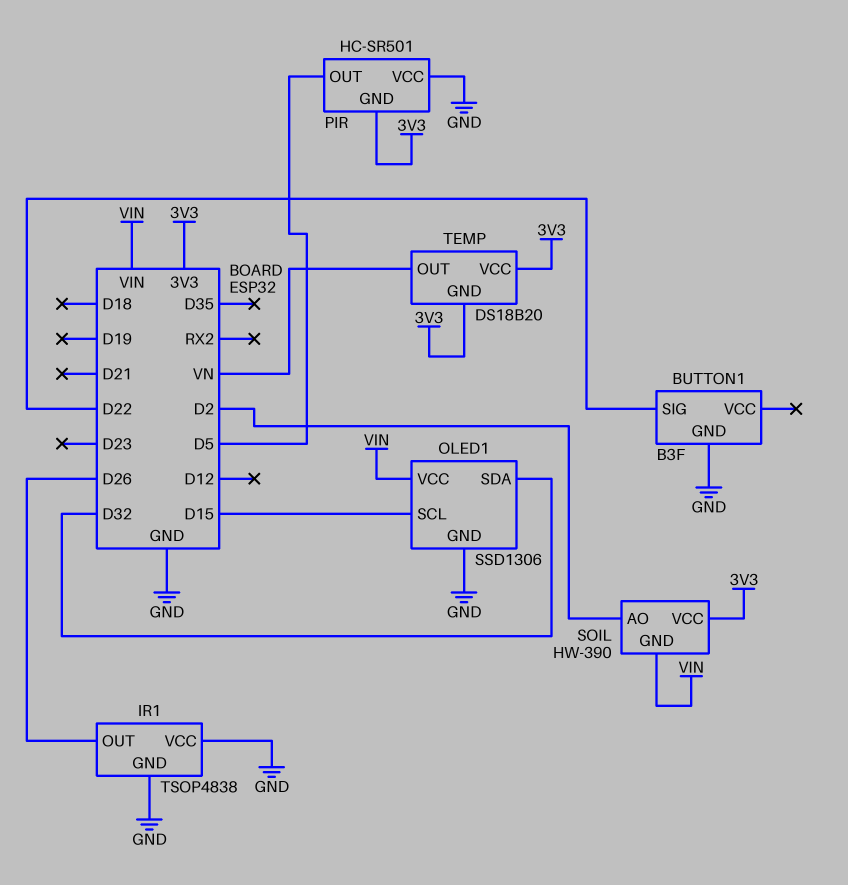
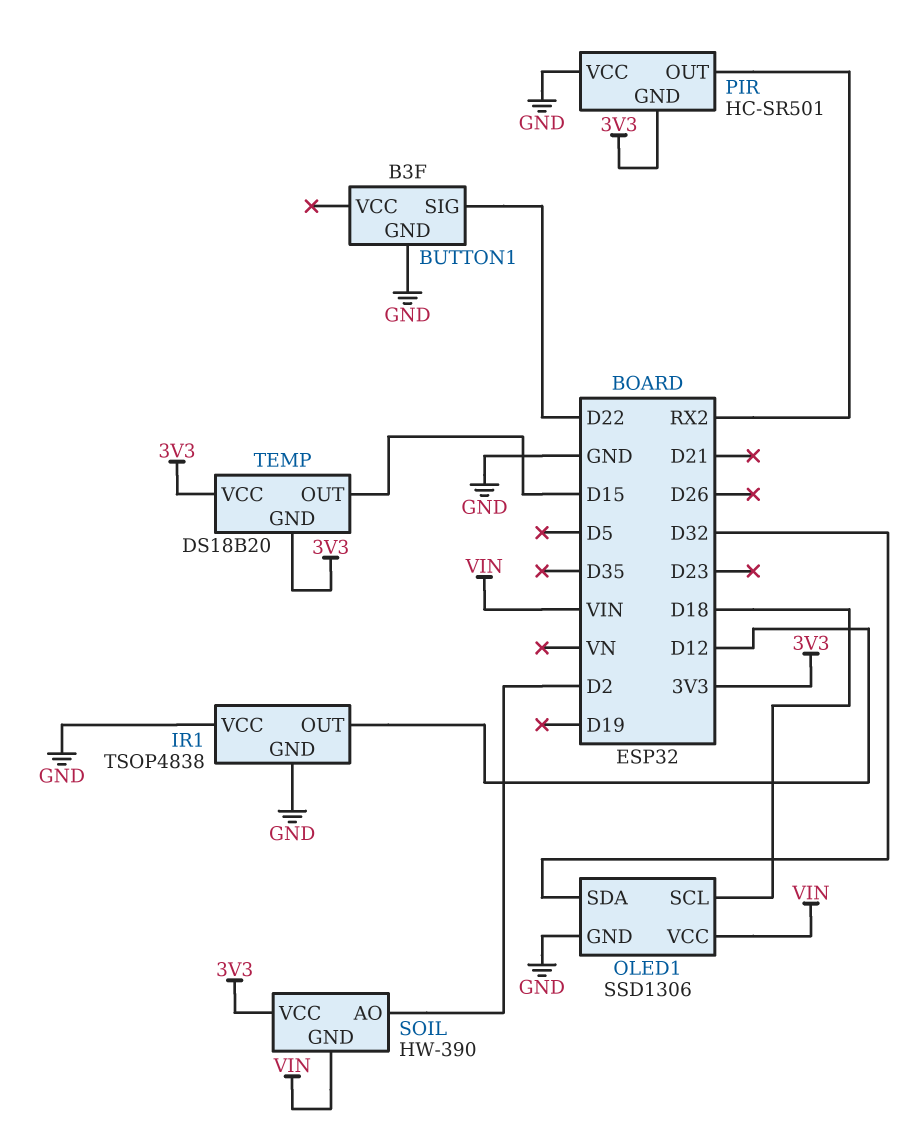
IR1 pin OUT: D26 -> D12
OLED1 pin SCL: D15 -> D18
PIR pin OUT: D5 -> RX2
TEMP pin OUT: VN -> D15

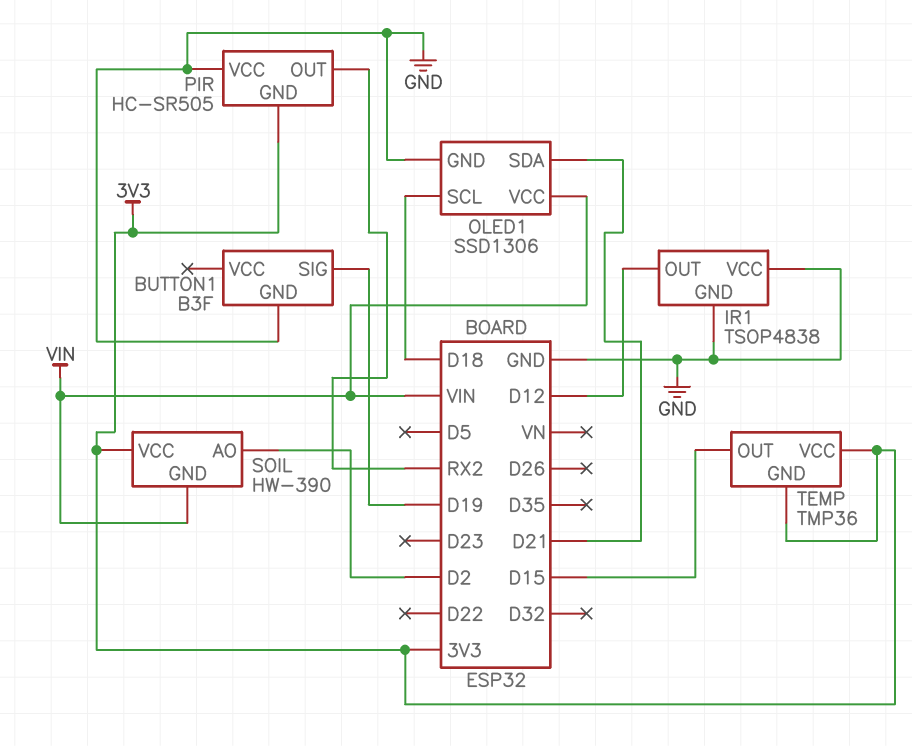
BUTTON1 pin SIG: D22 -> D19
OLED1 pin SDA: D32 -> D21
PIR: HC-SR501 -> HC-SR505
TEMP: DS18B20 -> TMP36

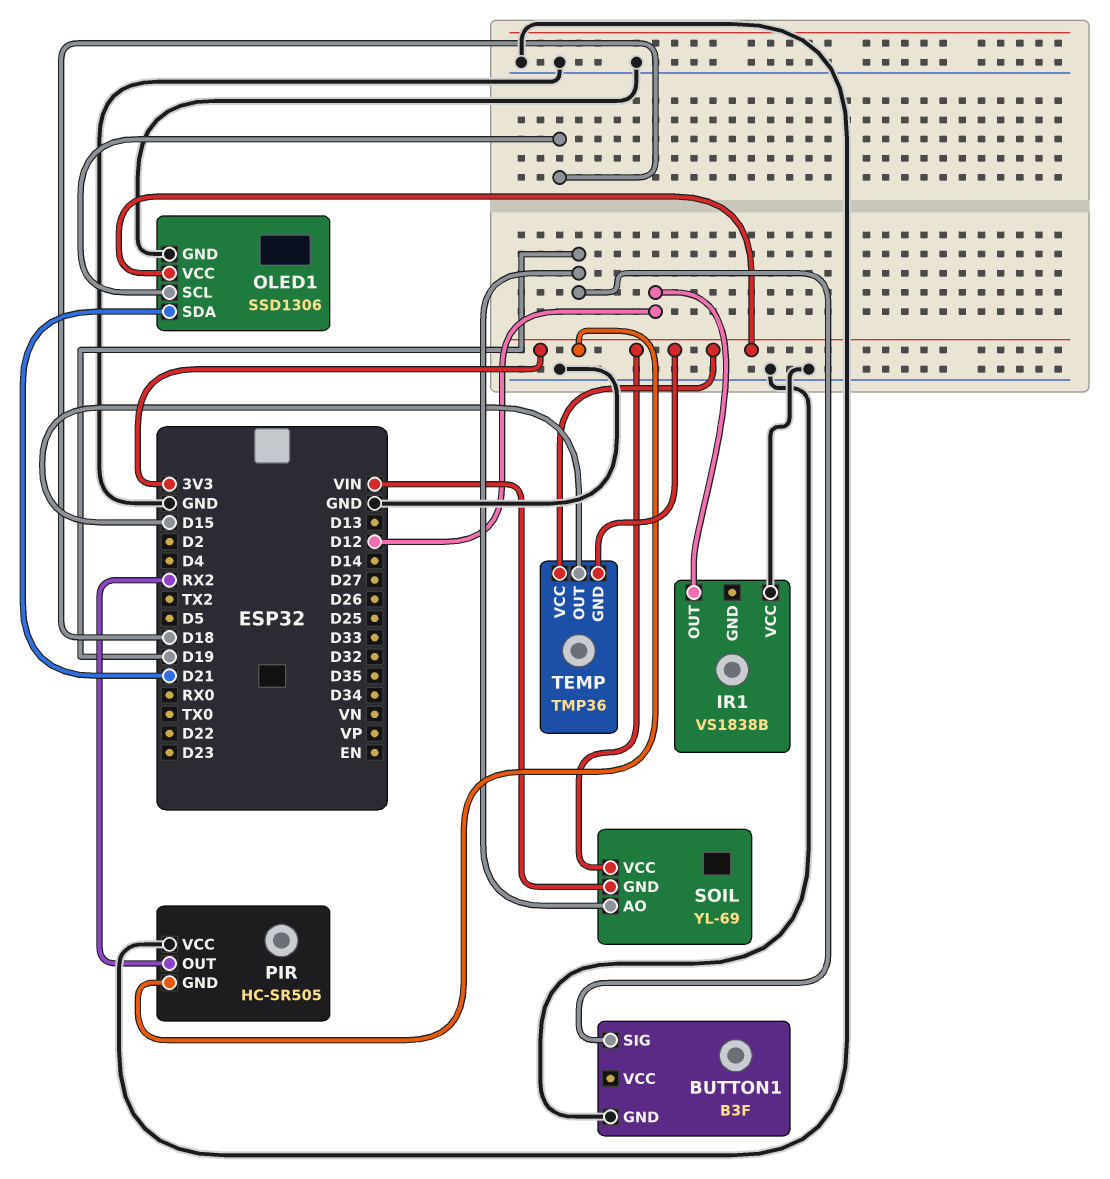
IR1: TSOP4838 -> VS1838B
IR1 pin GND: GND -> none
OLED1 pin VCC: VIN -> 3V3
SOIL: HW-390 -> YL-69
SOIL pin AO: D2 -> D19

